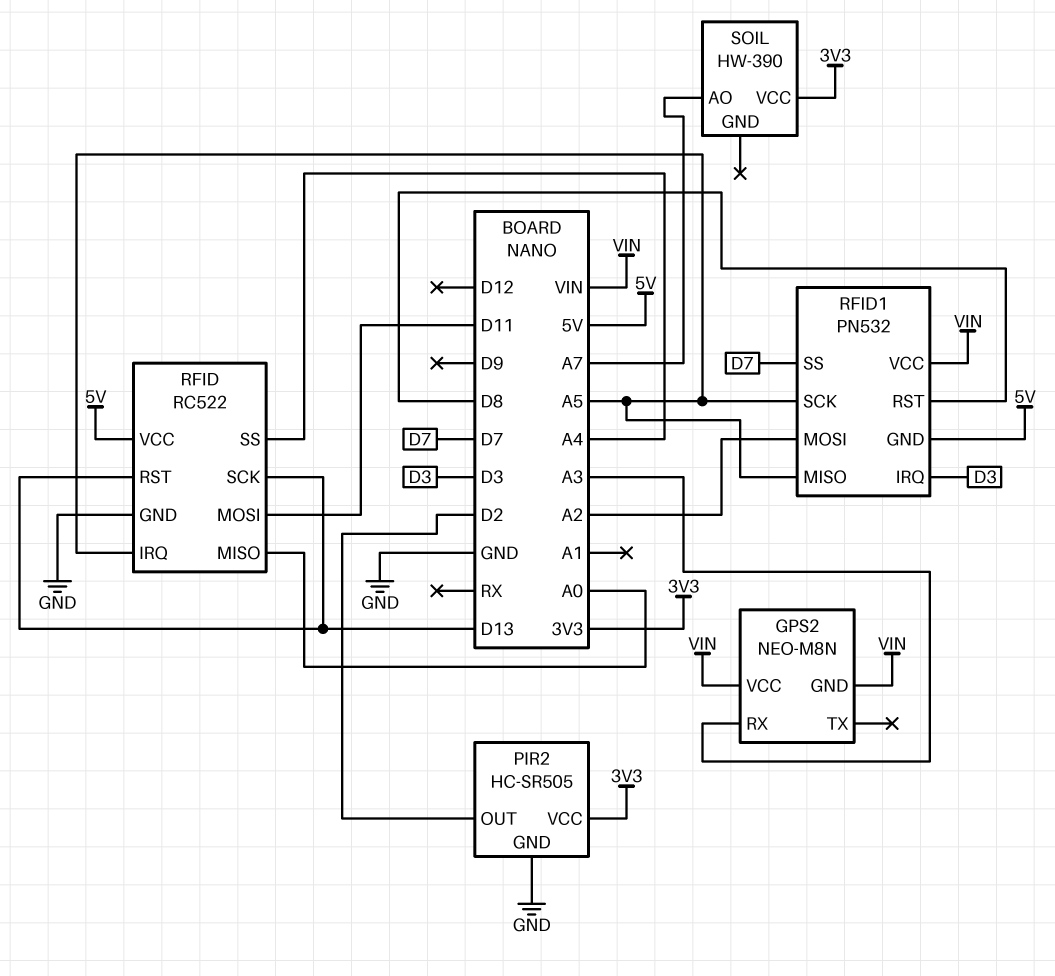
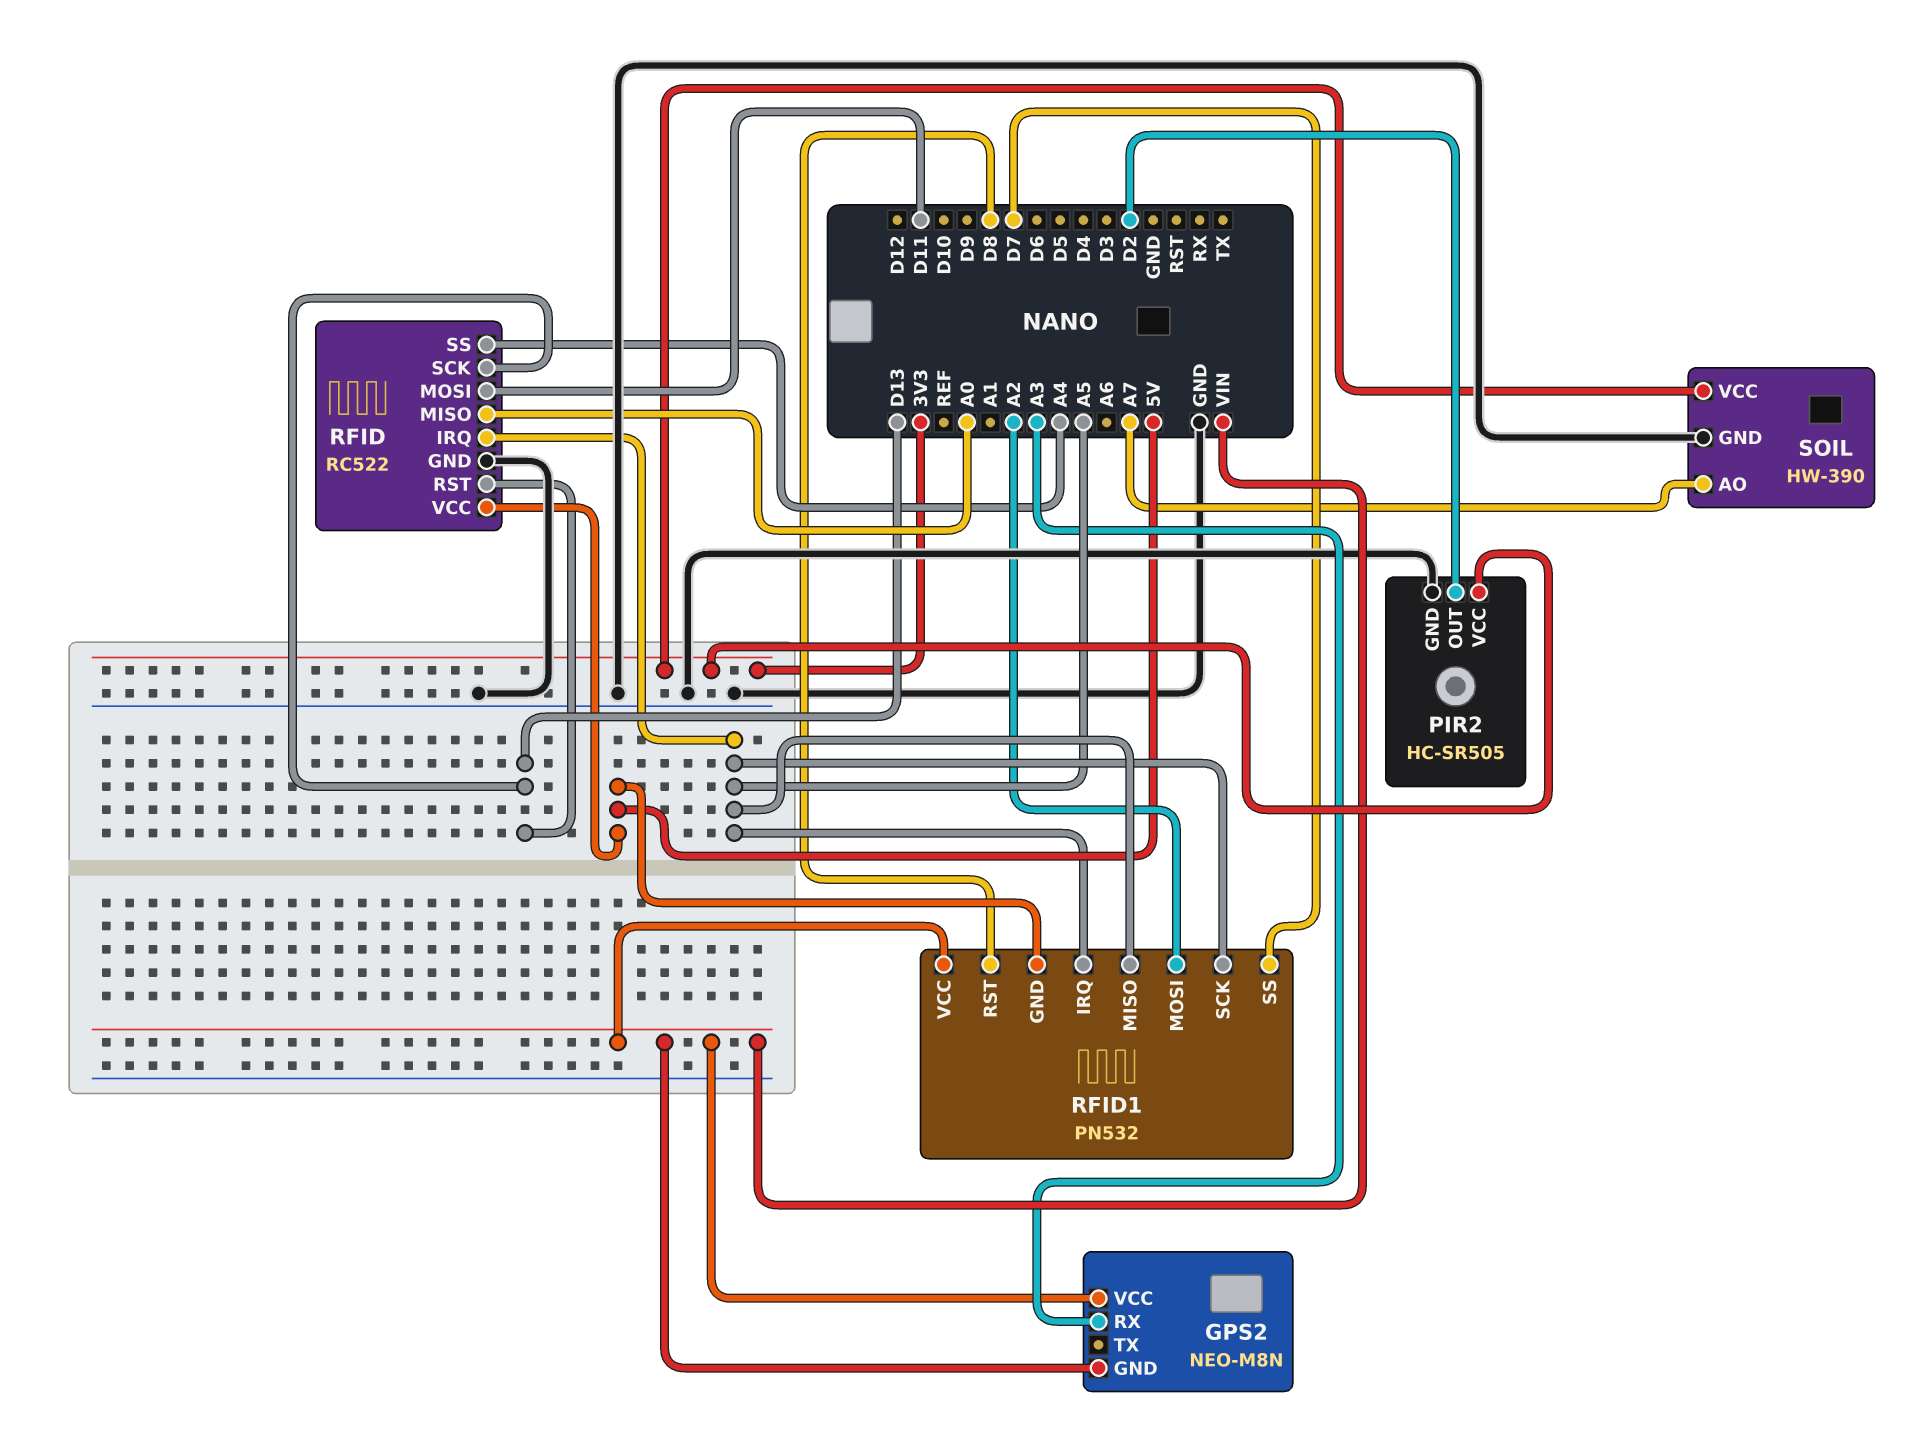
RFID1 pin IRQ: D3 -> A5
SOIL pin GND: none -> GND

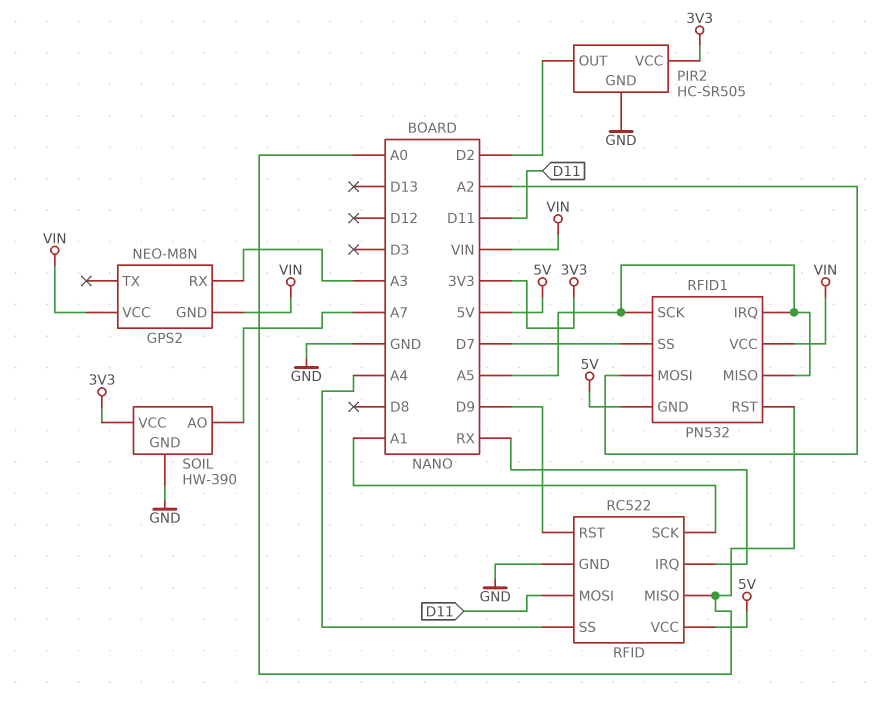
RFID pin IRQ: A5 -> RX
RFID pin RST: D13 -> D9
RFID pin SCK: D13 -> A1
RFID1 pin RST: D8 -> A0

